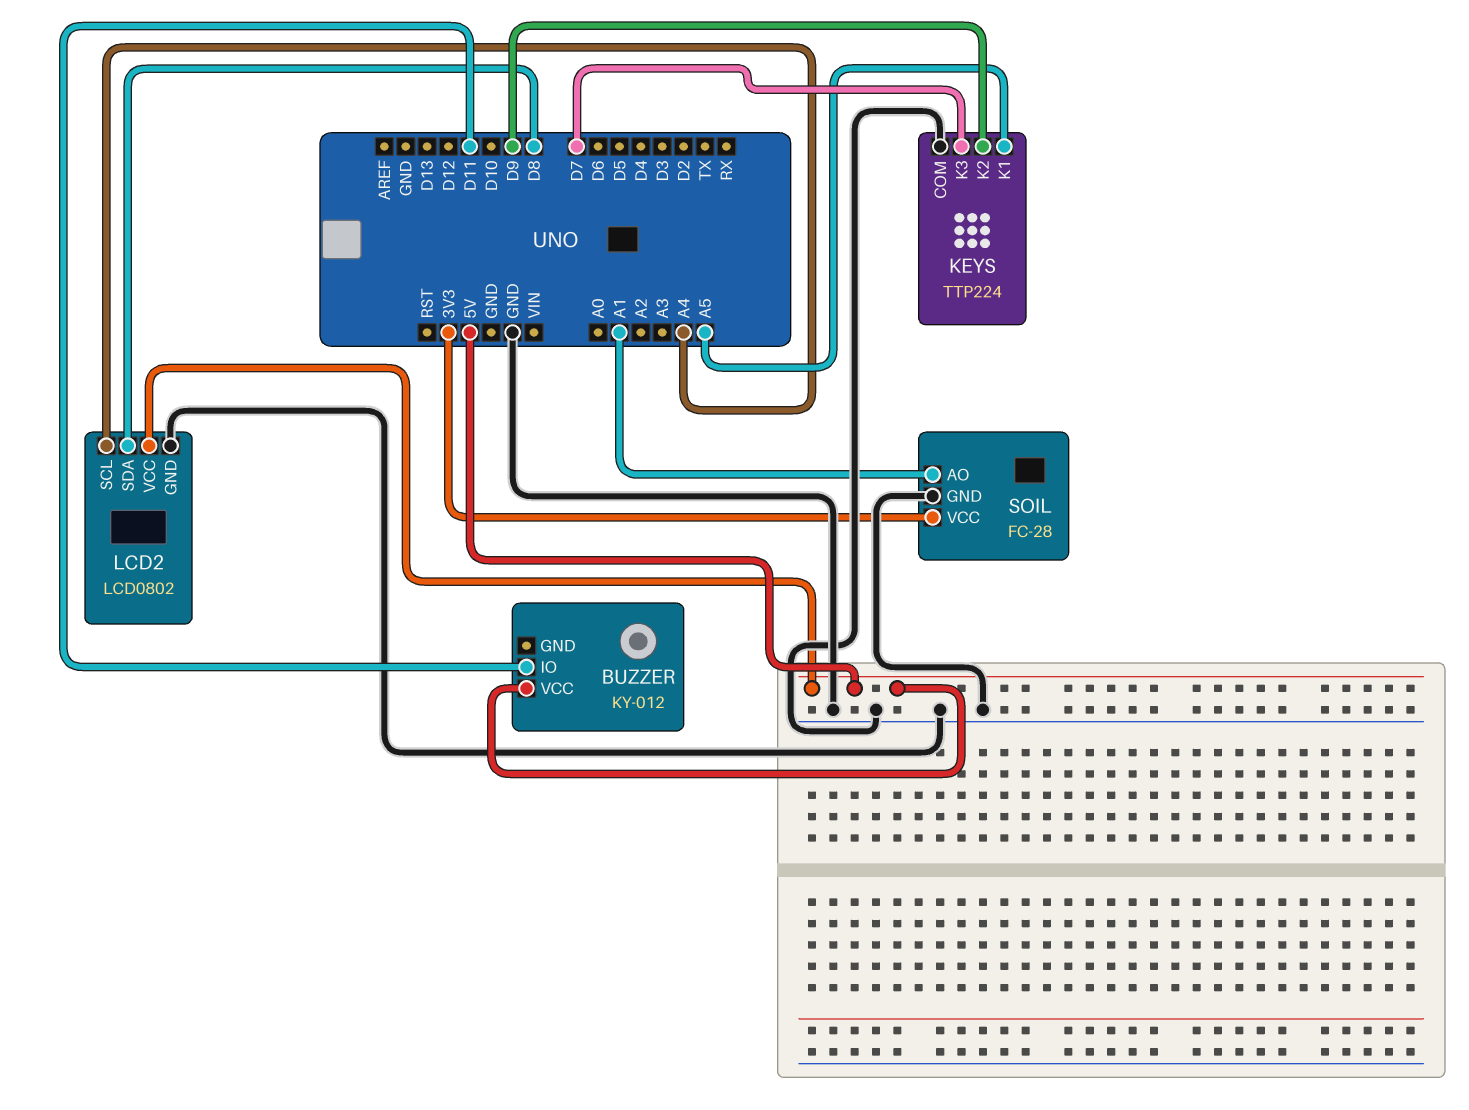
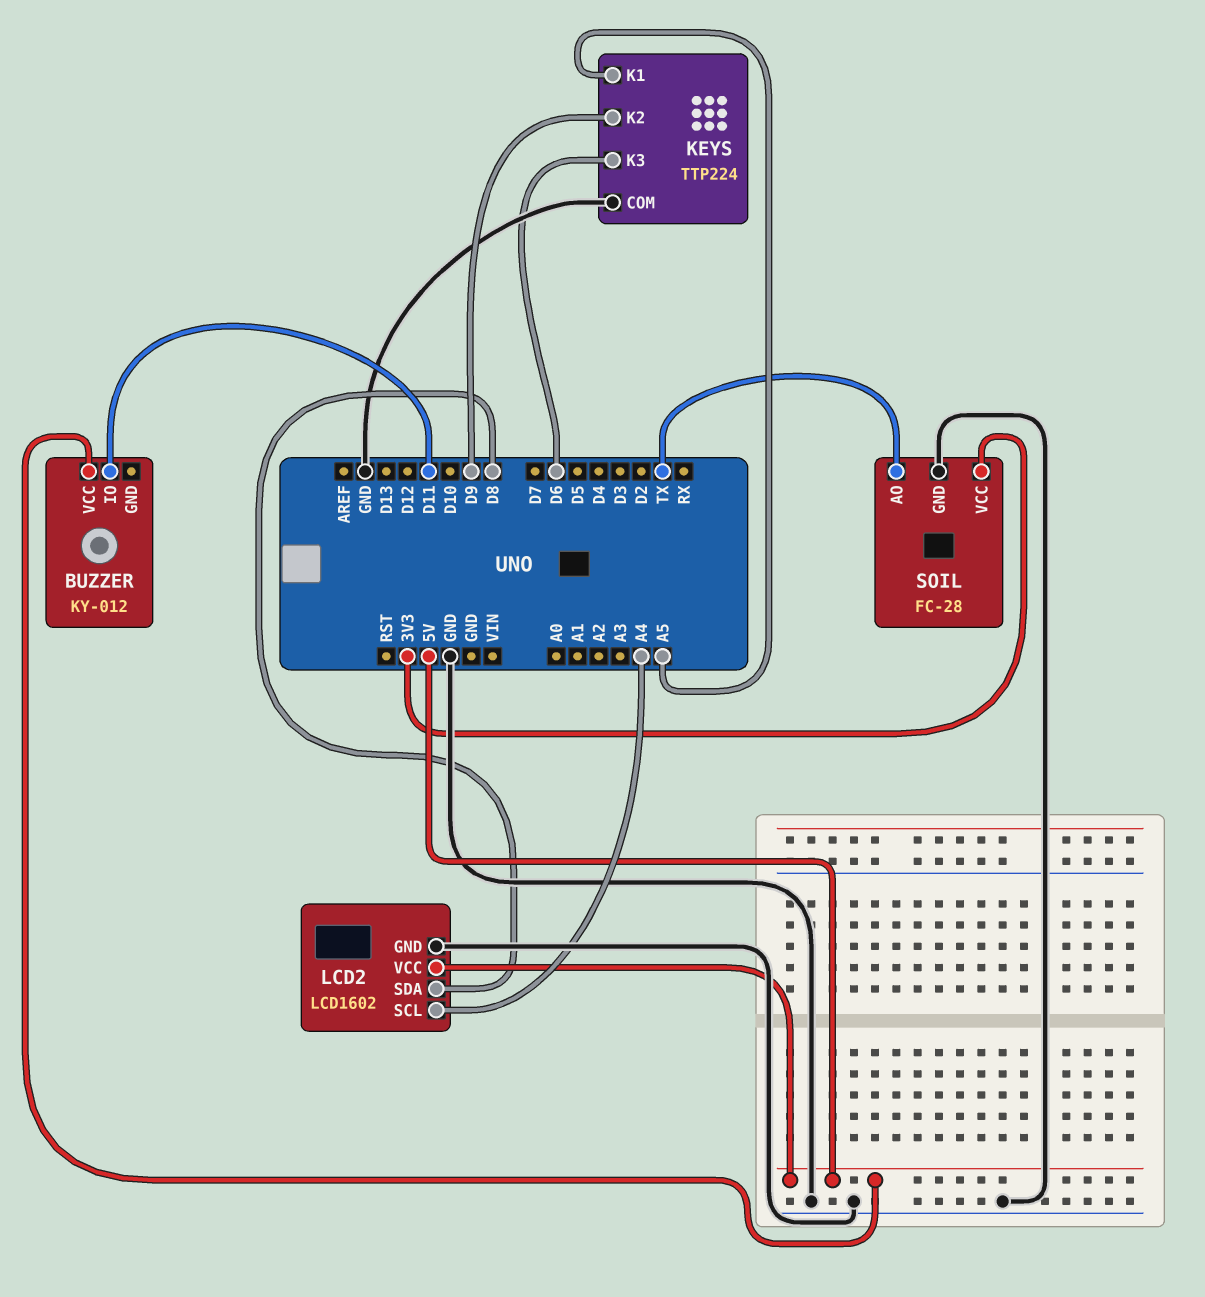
KEYS pin K3: D7 -> D6
LCD2: LCD0802 -> LCD1602
SOIL pin AO: A1 -> TX

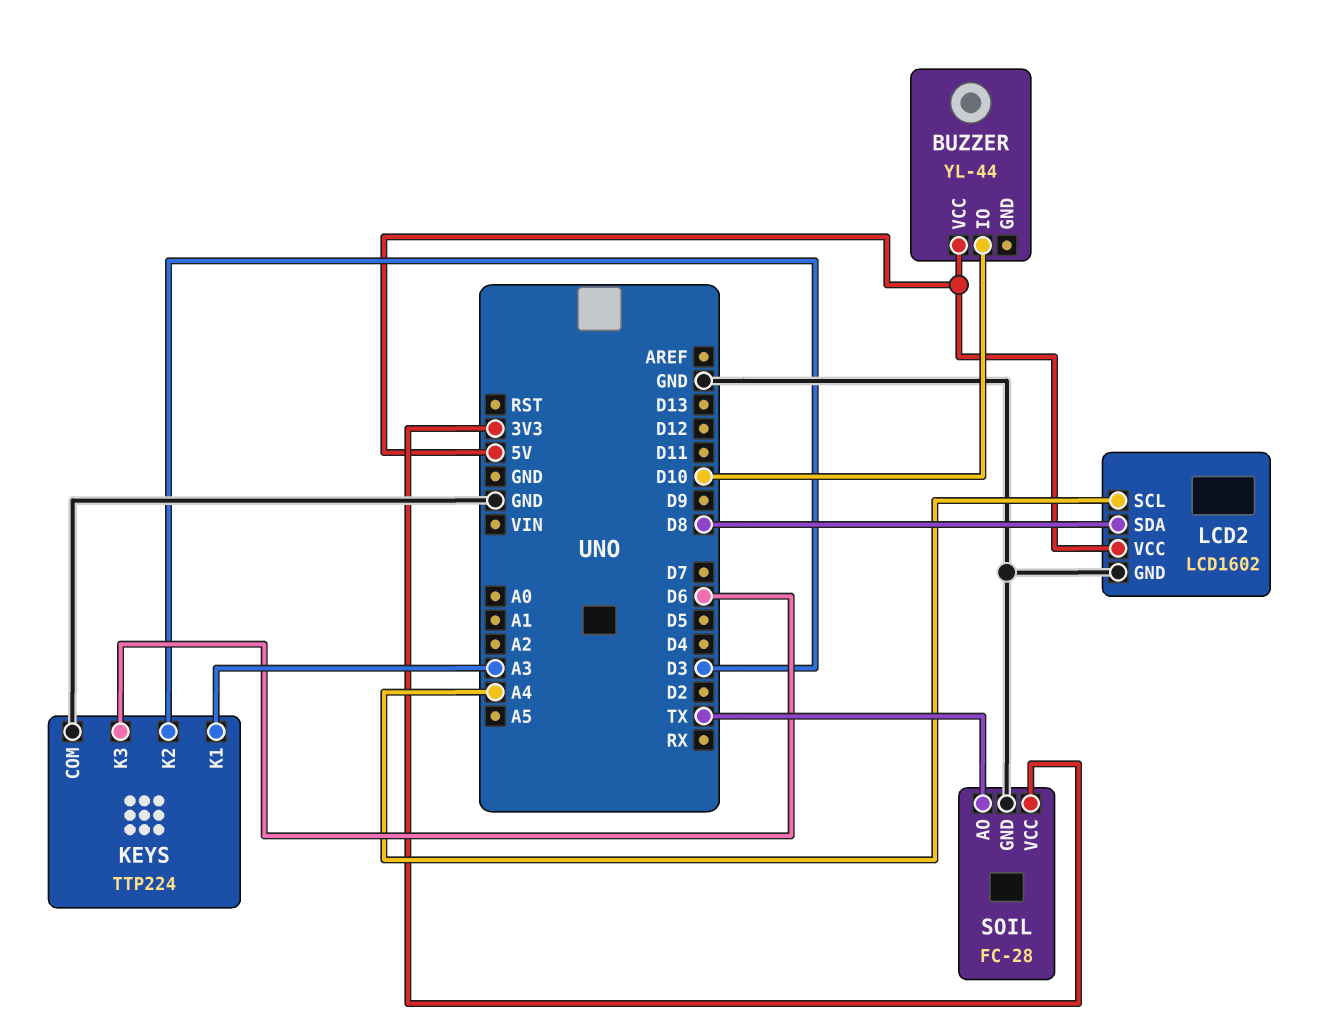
BUZZER: KY-012 -> YL-44
BUZZER pin IO: D11 -> D10
KEYS pin K1: A5 -> A3
KEYS pin K2: D9 -> D3

